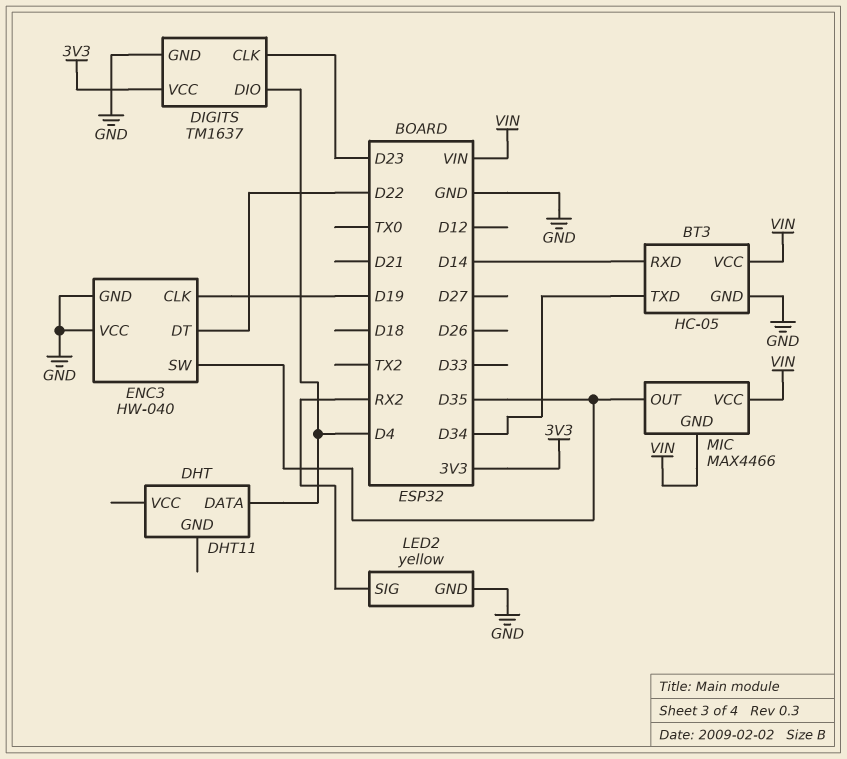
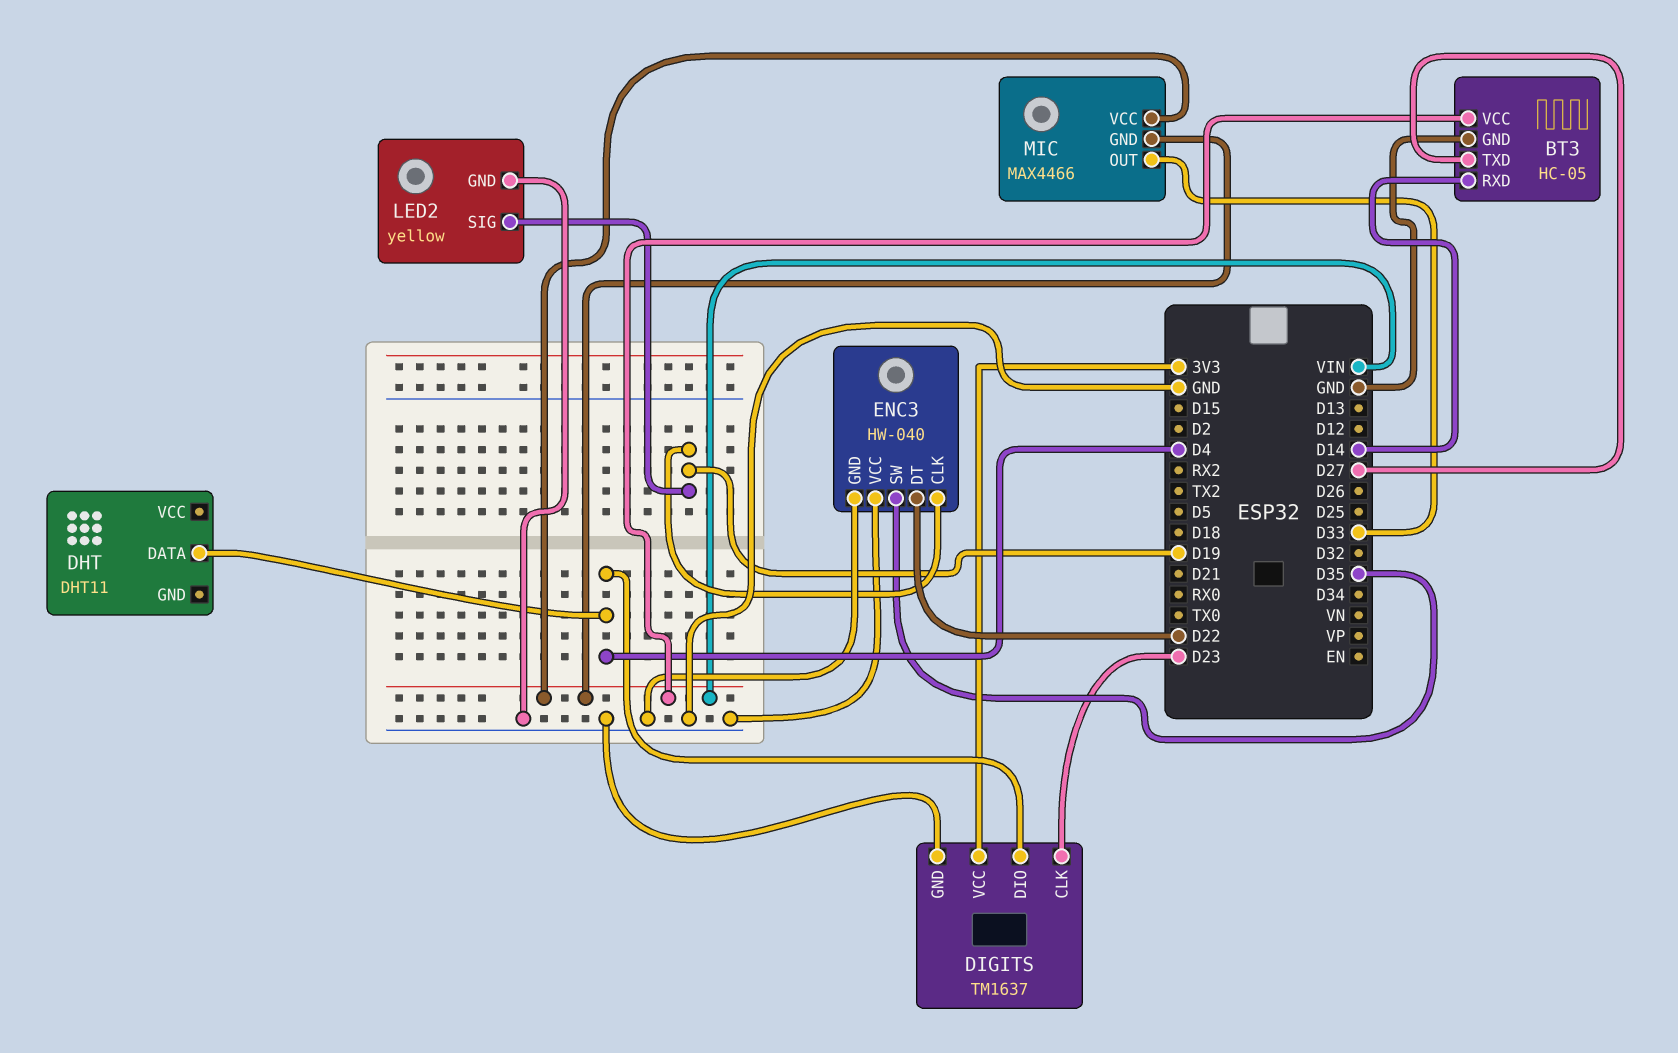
BT3 pin TXD: D34 -> D27
LED2 pin SIG: RX2 -> D19
MIC pin OUT: D35 -> D33

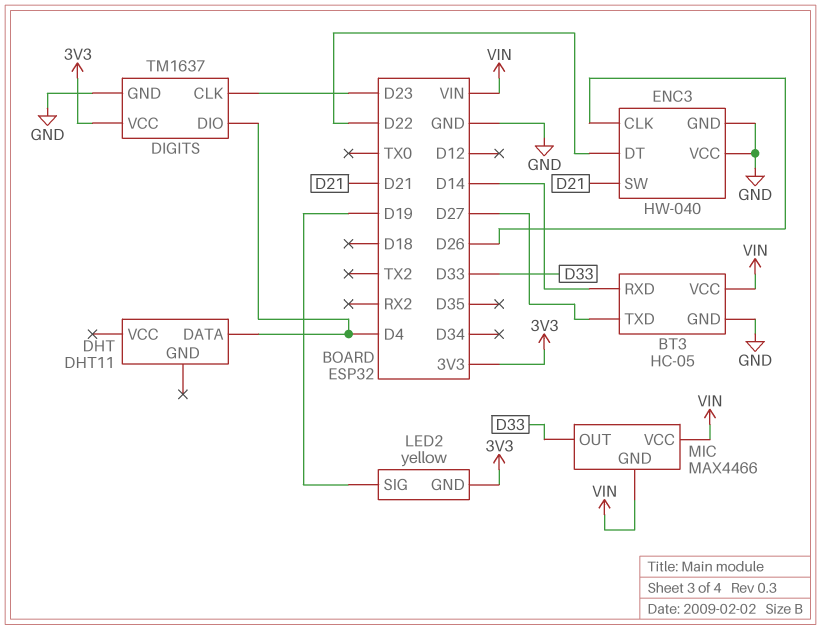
ENC3 pin CLK: D19 -> D26
ENC3 pin SW: D35 -> D21
LED2 pin GND: GND -> 3V3

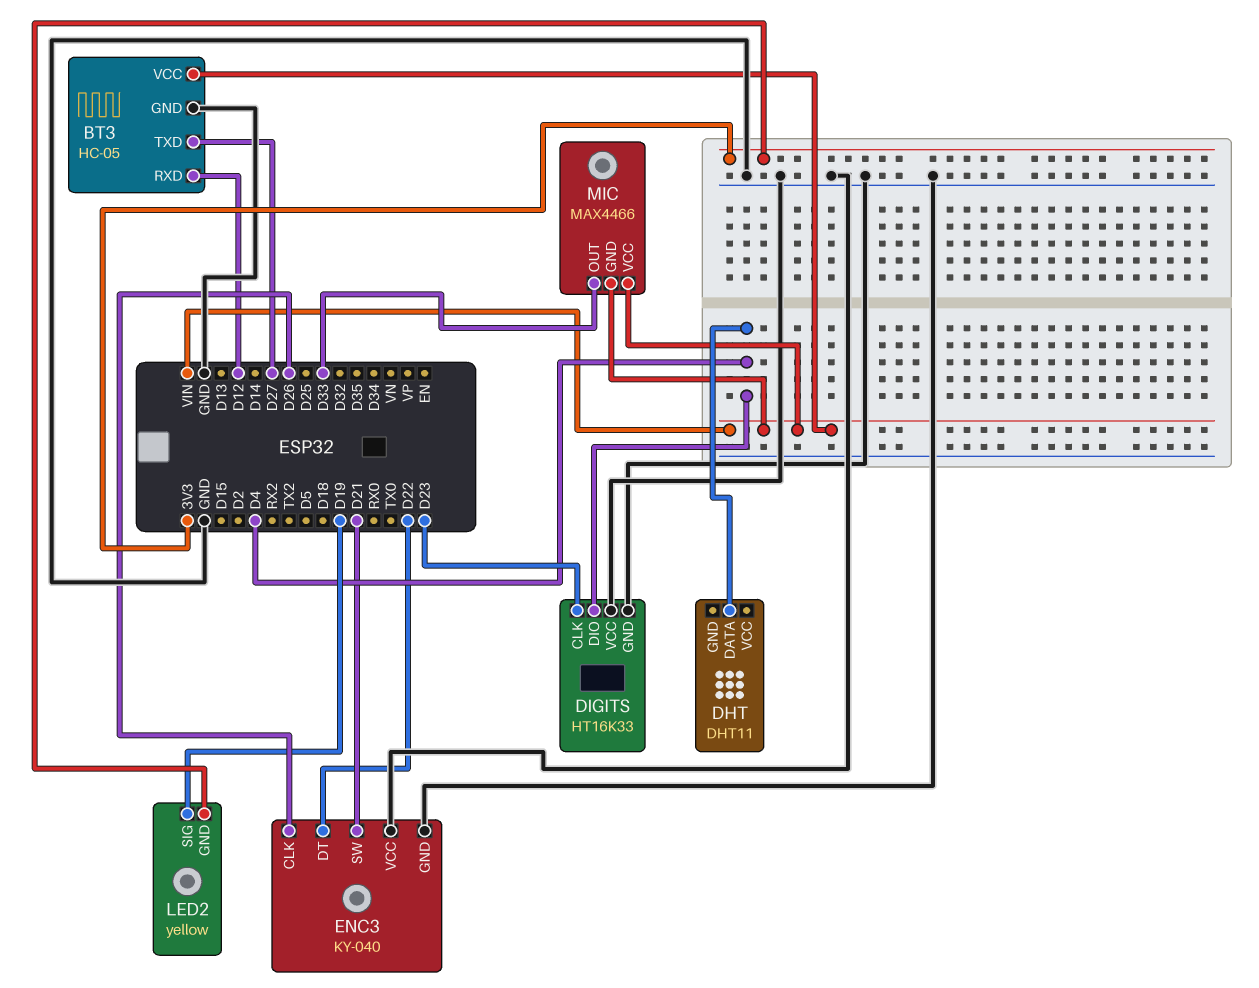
BT3 pin RXD: D14 -> D12
DIGITS: TM1637 -> HT16K33
DIGITS pin VCC: 3V3 -> GND
ENC3: HW-040 -> KY-040

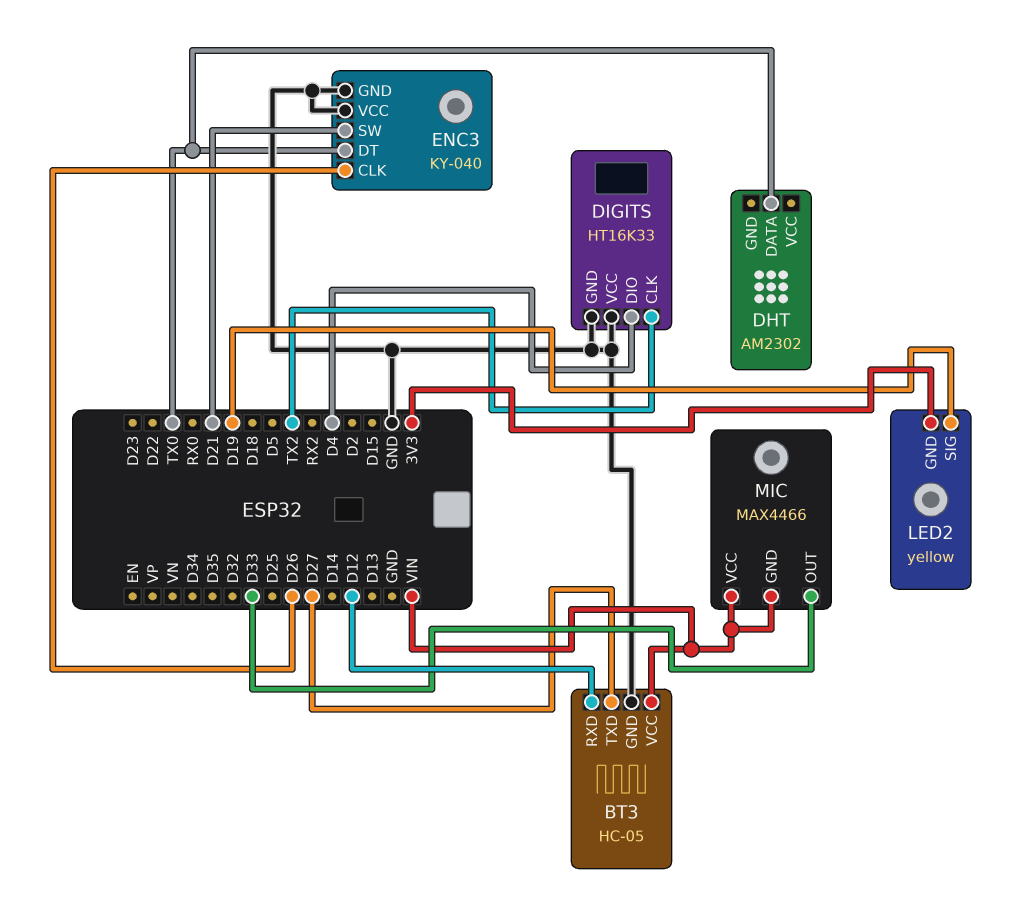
DHT: DHT11 -> AM2302
DHT pin DATA: D4 -> TX0
DIGITS pin CLK: D23 -> TX2
ENC3 pin DT: D22 -> TX0

